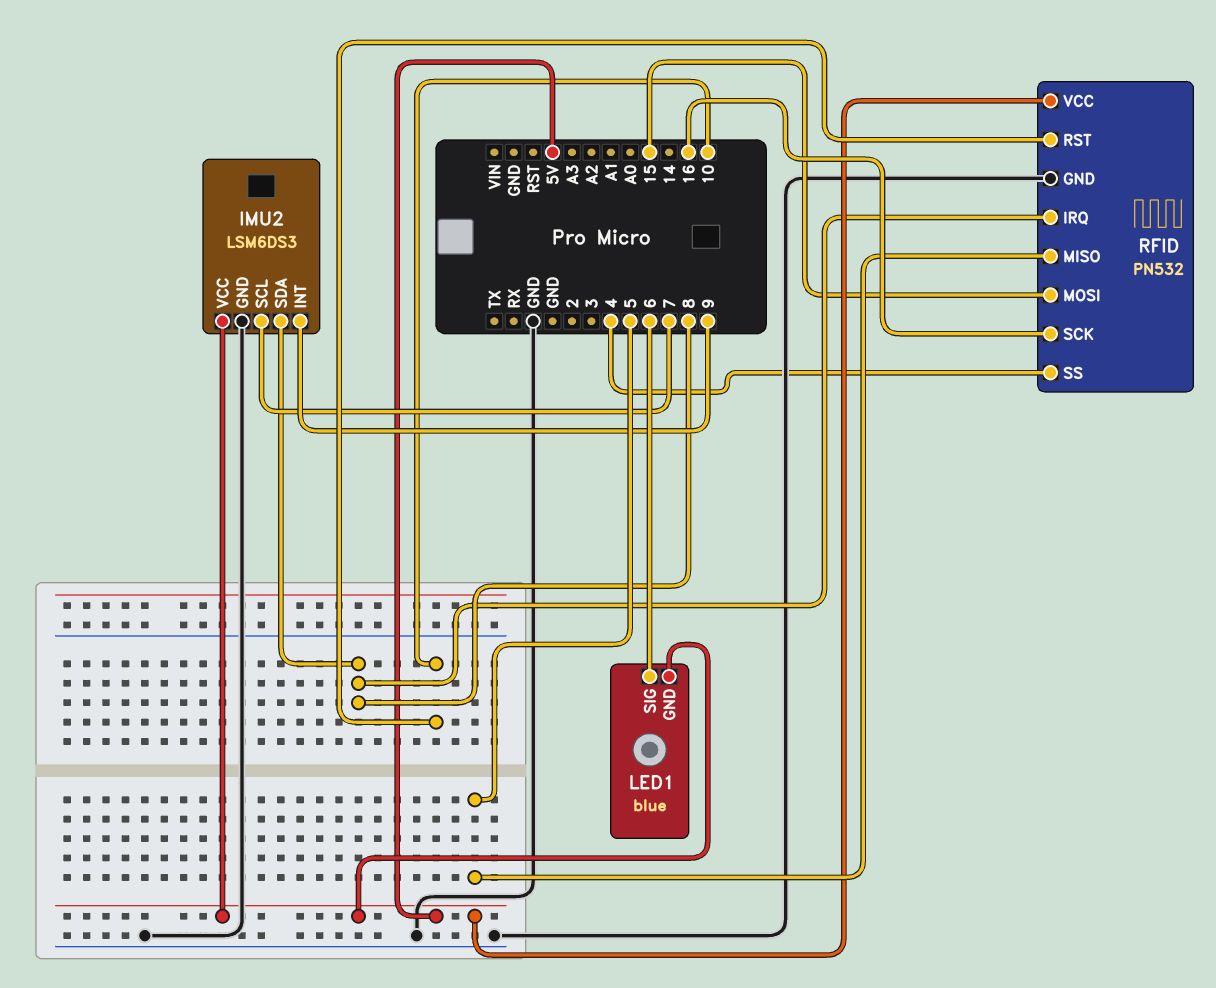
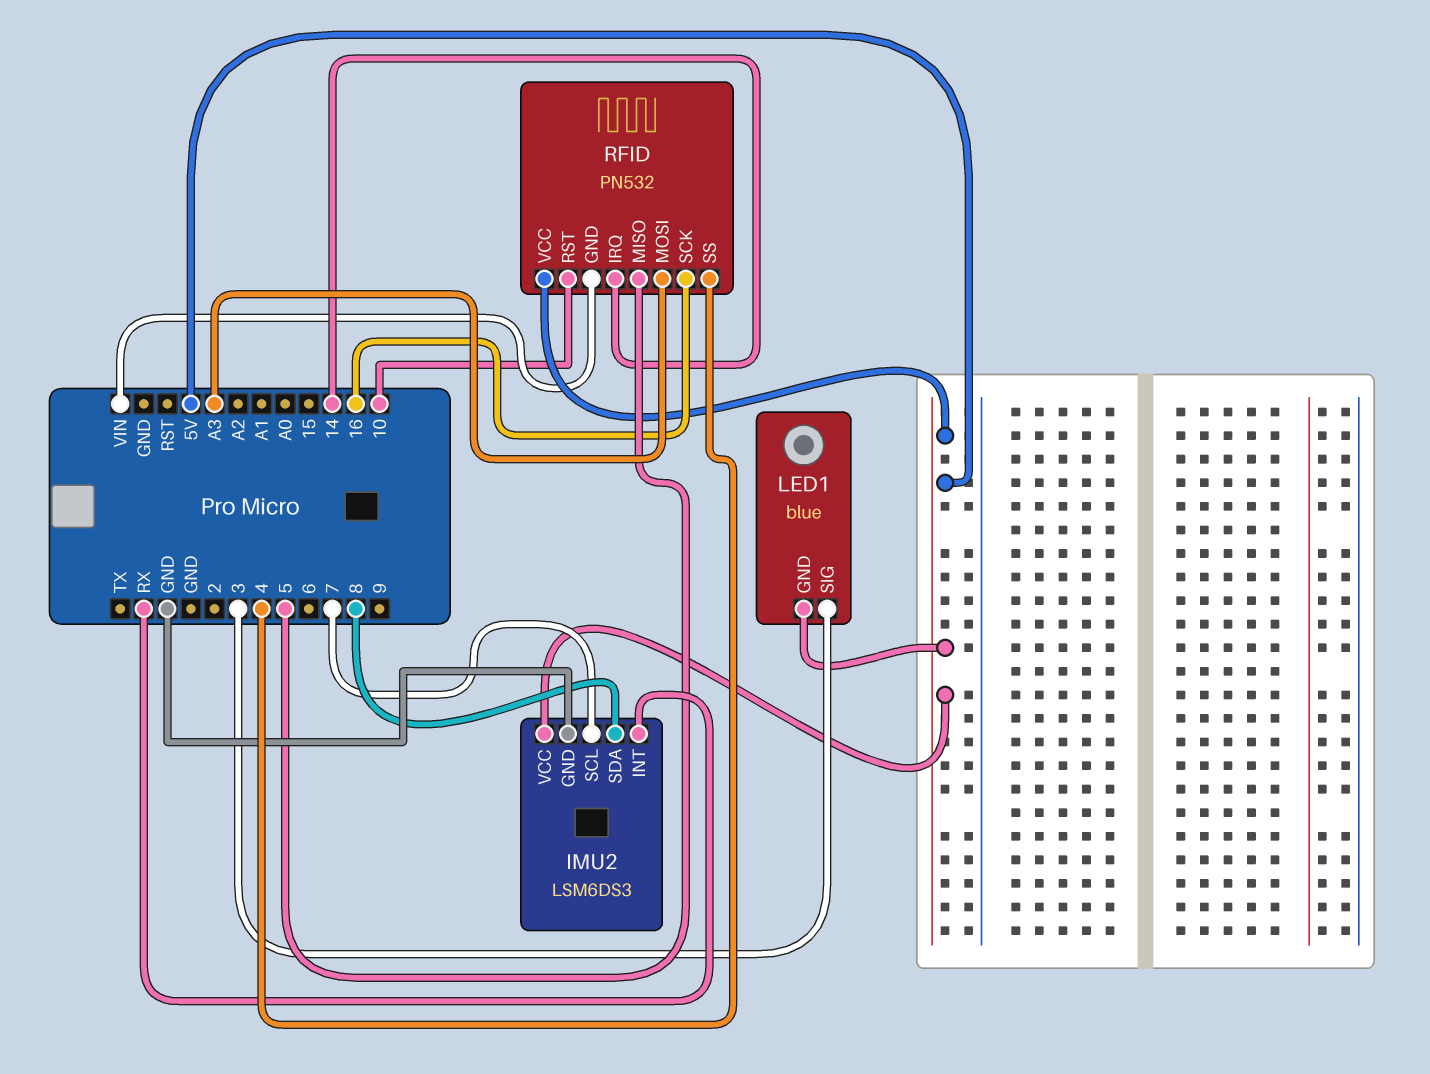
IMU2 pin INT: 9 -> RX
LED1 pin SIG: 6 -> 3
RFID pin GND: GND -> VIN
RFID pin IRQ: 8 -> 14
RFID pin MOSI: 15 -> A3

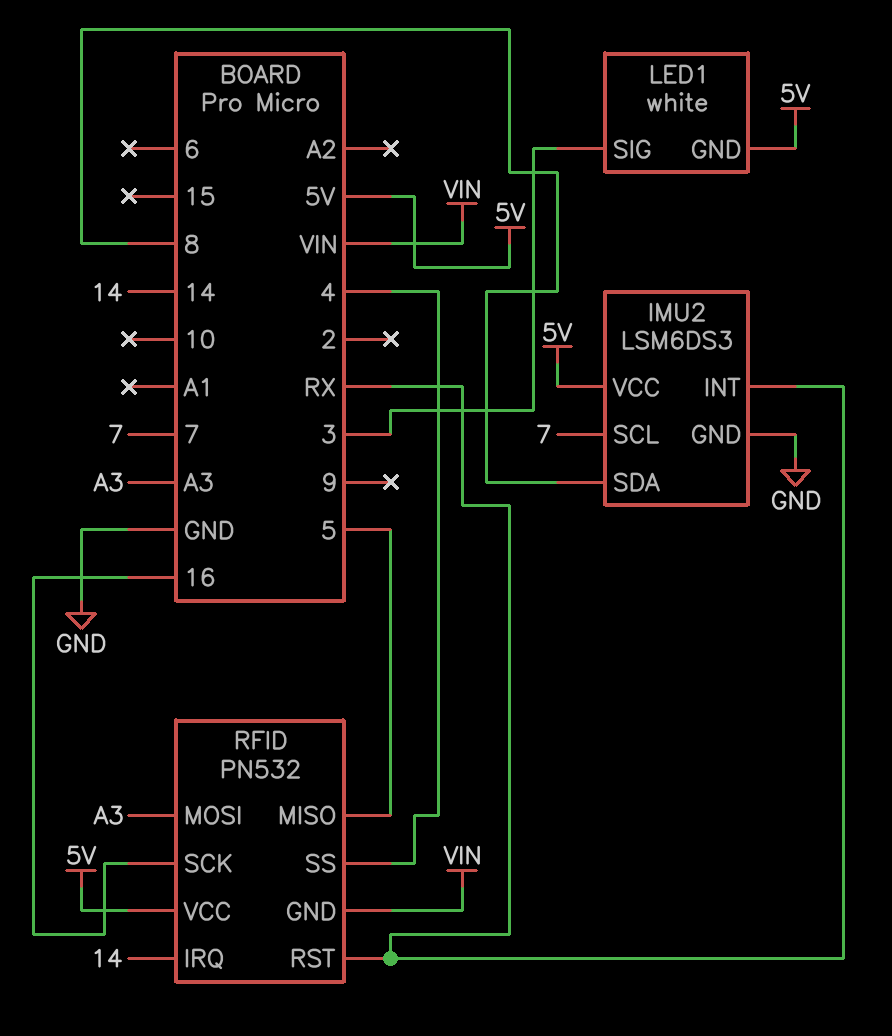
LED1: blue -> white
RFID pin RST: 10 -> RX

